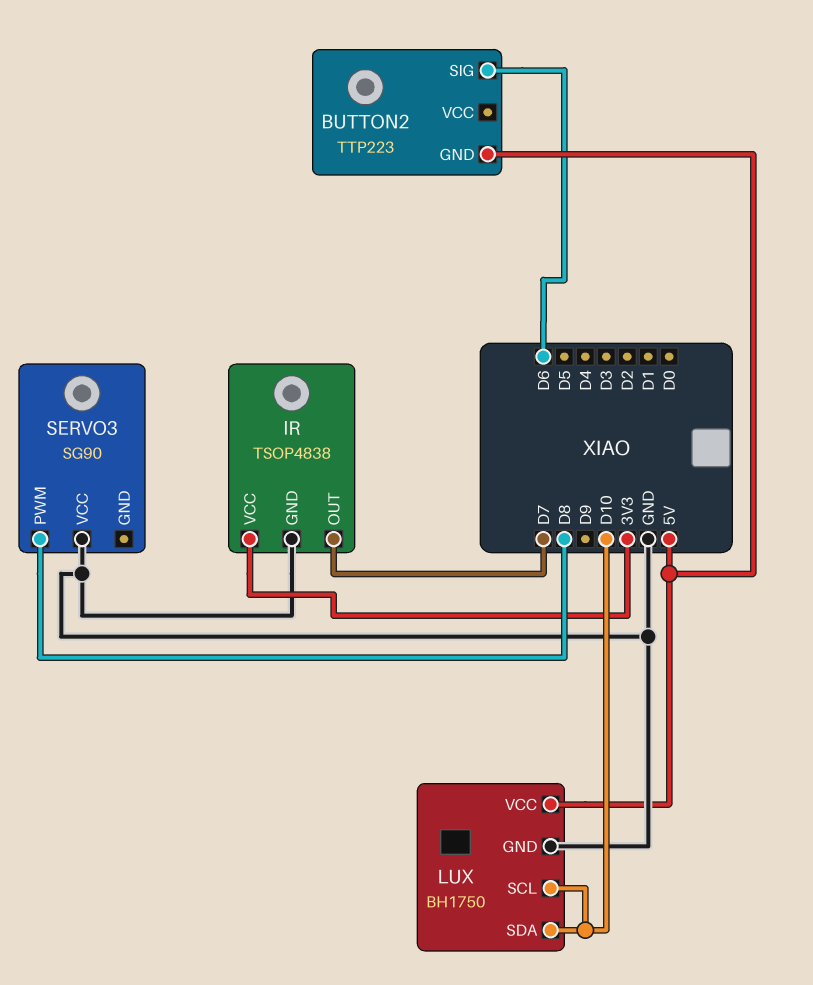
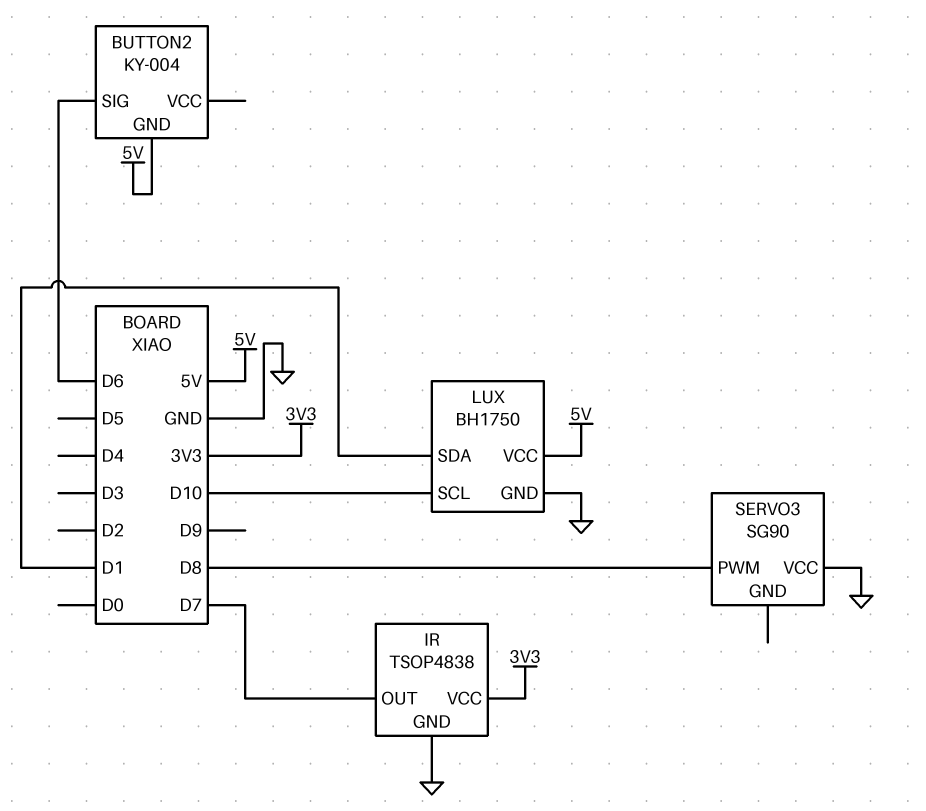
BUTTON2: TTP223 -> KY-004
LUX pin SDA: D10 -> D1

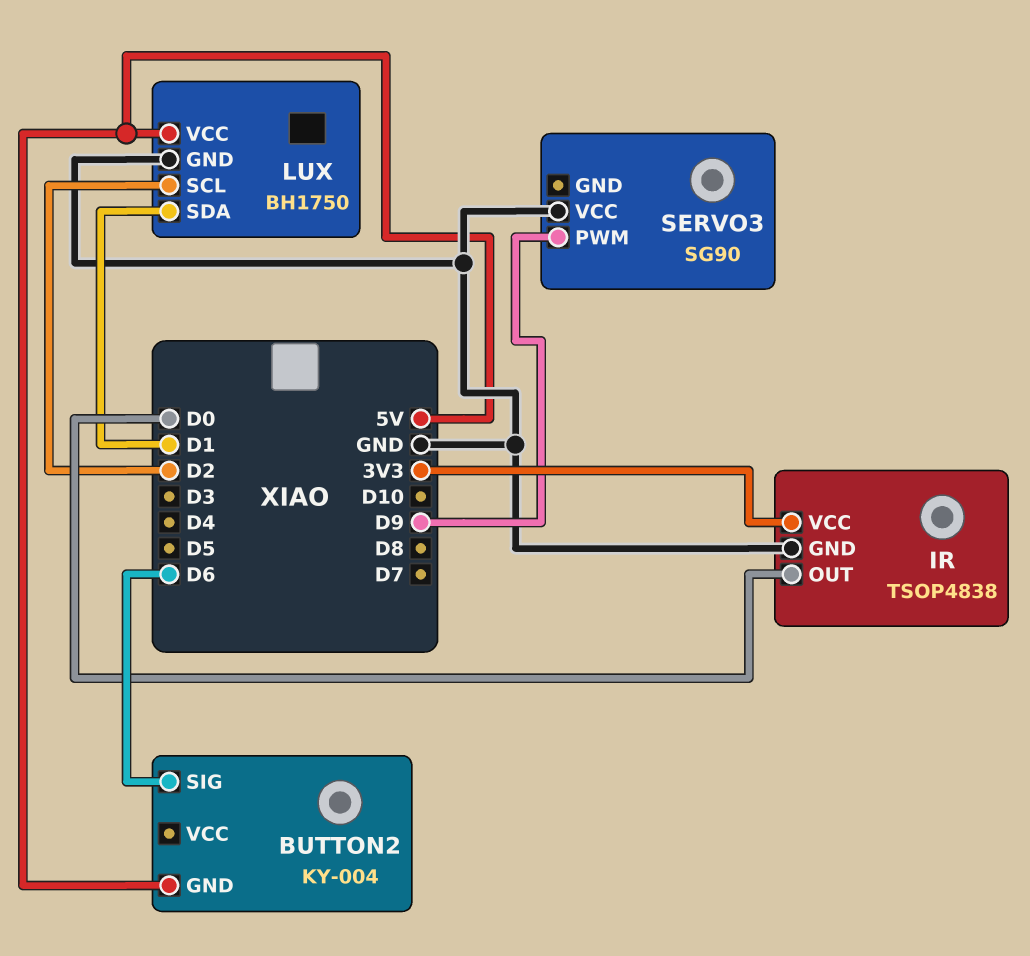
IR pin OUT: D7 -> D0
LUX pin SCL: D10 -> D2
SERVO3 pin PWM: D8 -> D9

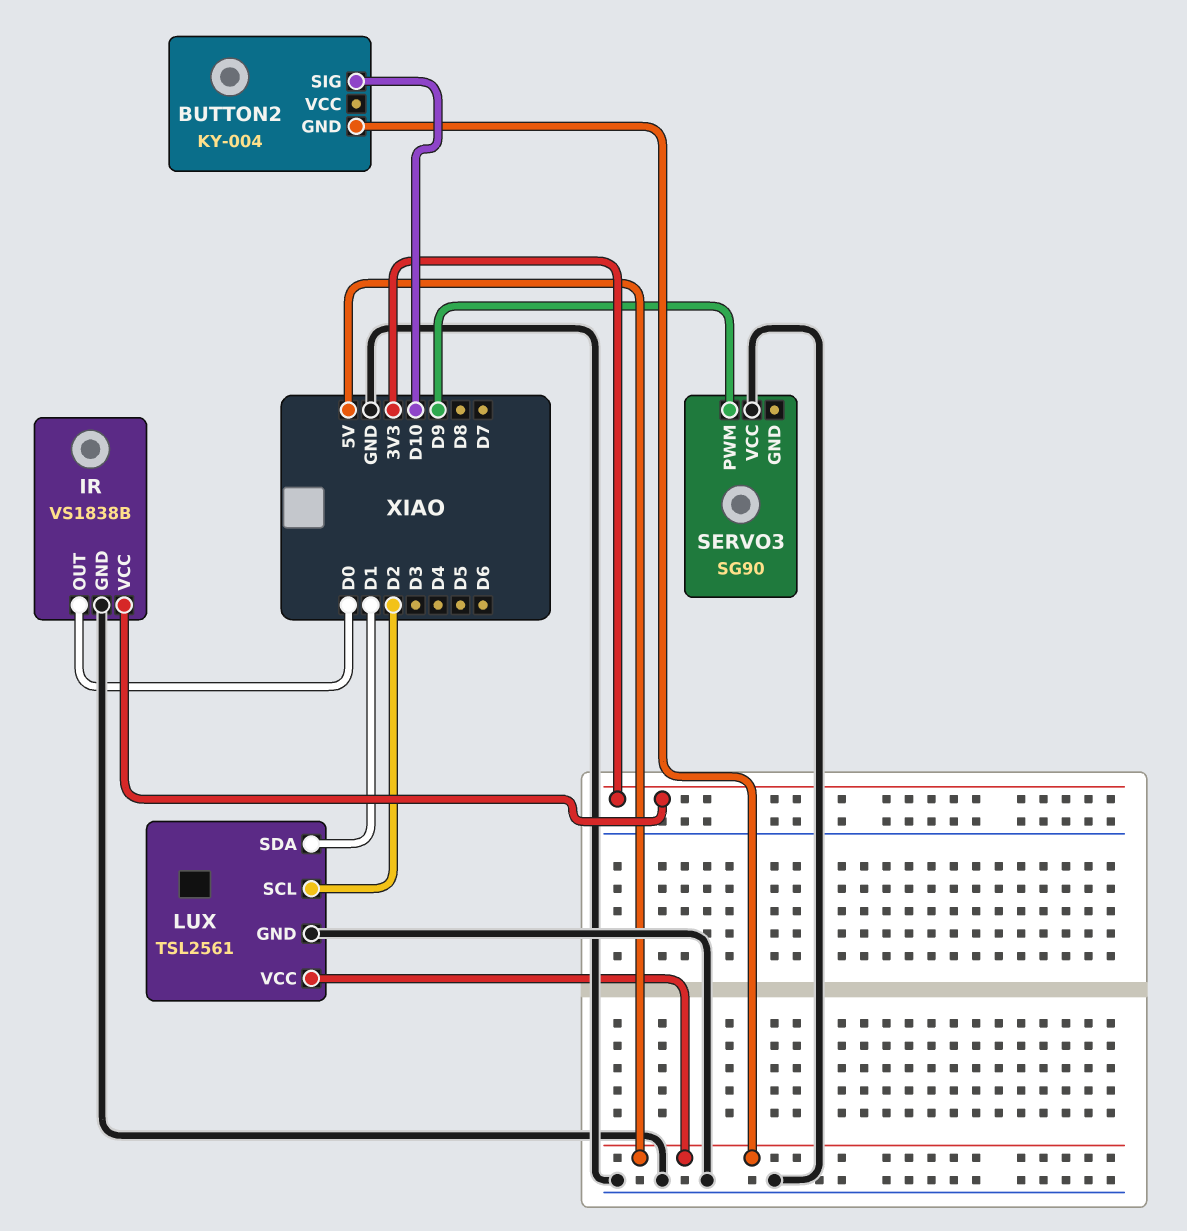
BUTTON2 pin SIG: D6 -> D10
IR: TSOP4838 -> VS1838B
LUX: BH1750 -> TSL2561

